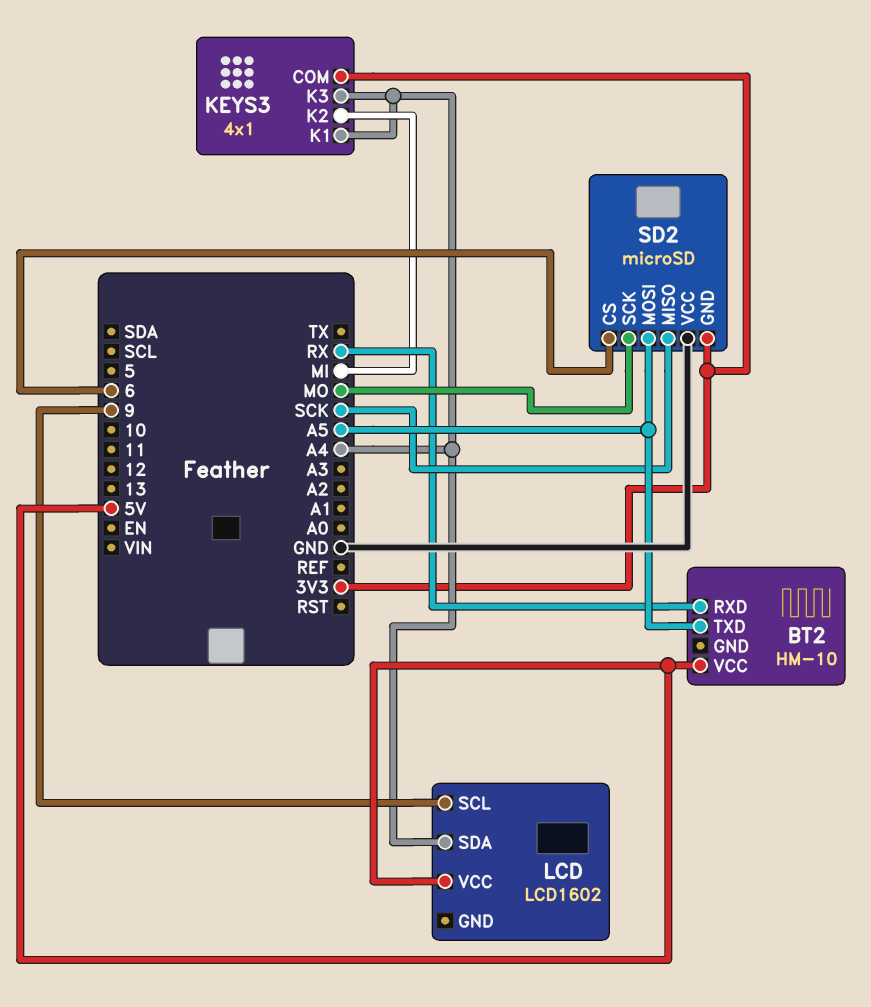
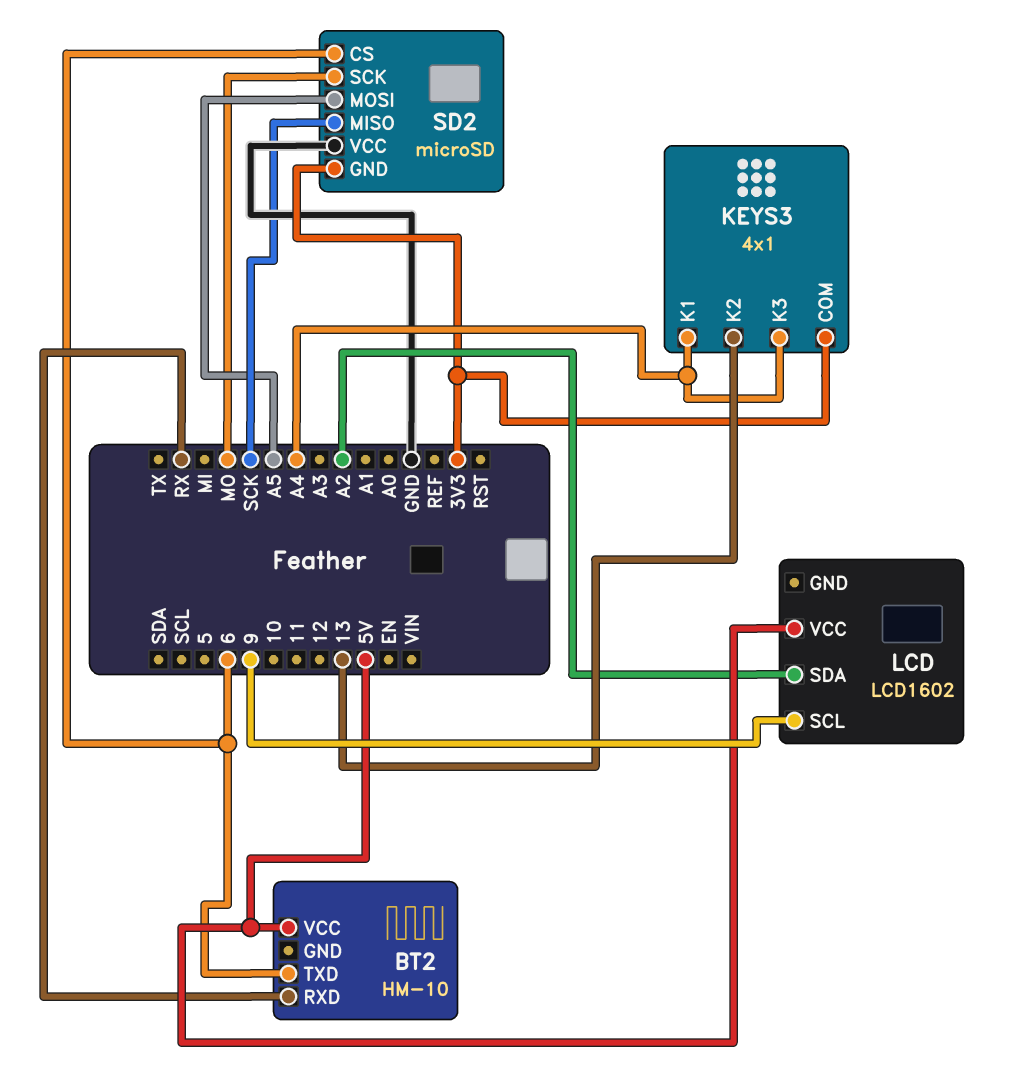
BT2 pin TXD: A5 -> 6
KEYS3 pin K2: MI -> 13
LCD pin SDA: A4 -> A2

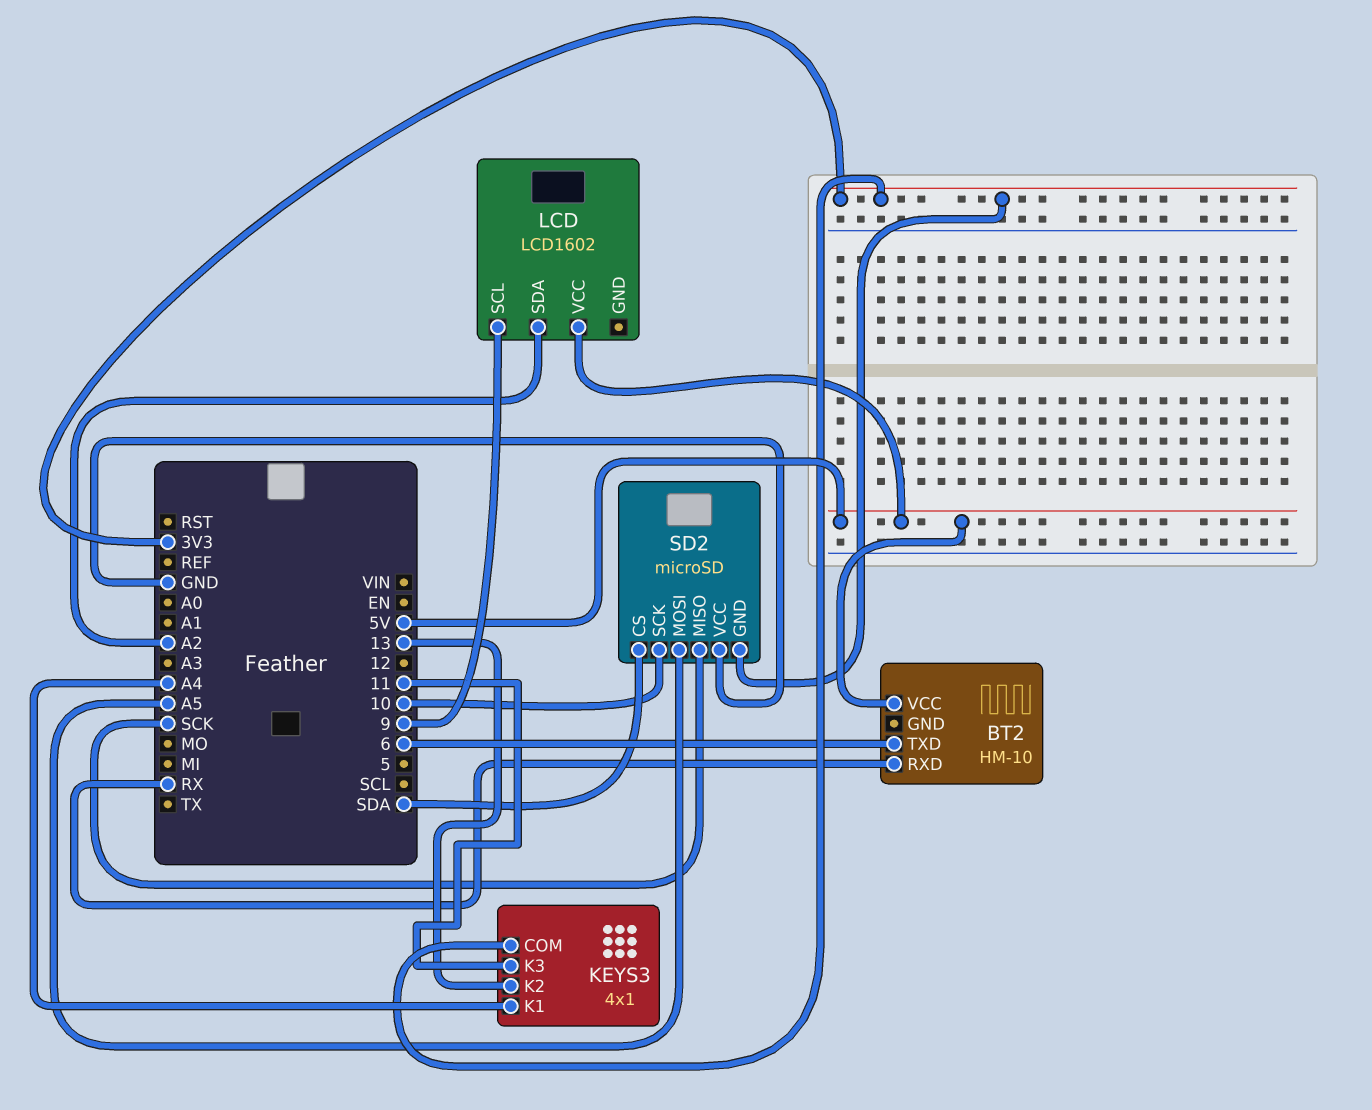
KEYS3 pin K3: A4 -> 11
SD2 pin CS: 6 -> SDA
SD2 pin SCK: MO -> 10

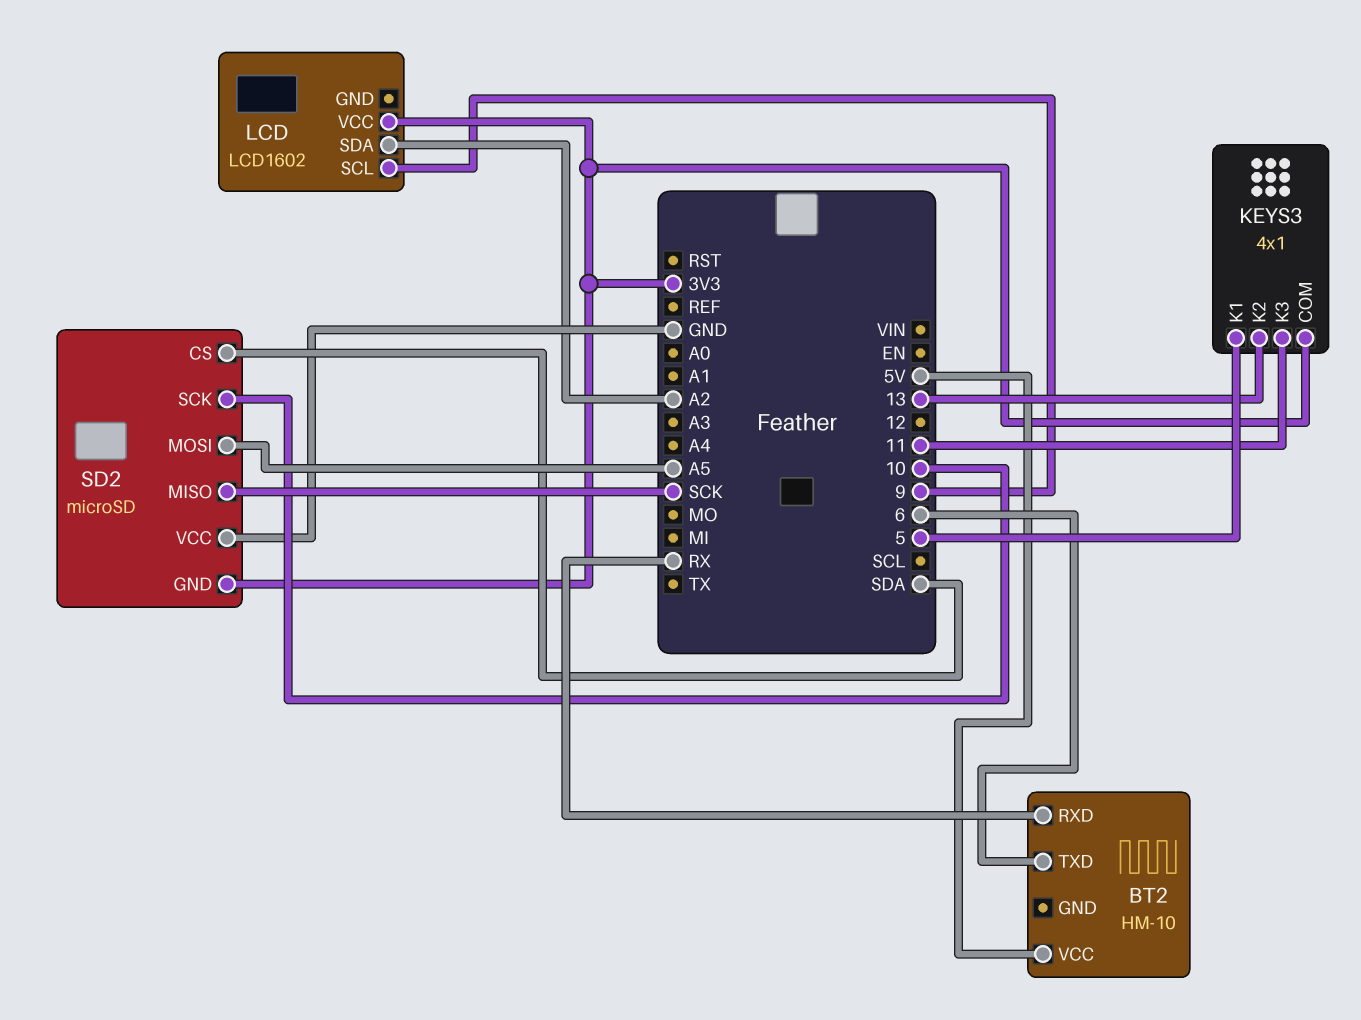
KEYS3 pin K1: A4 -> 5
LCD pin VCC: 5V -> 3V3

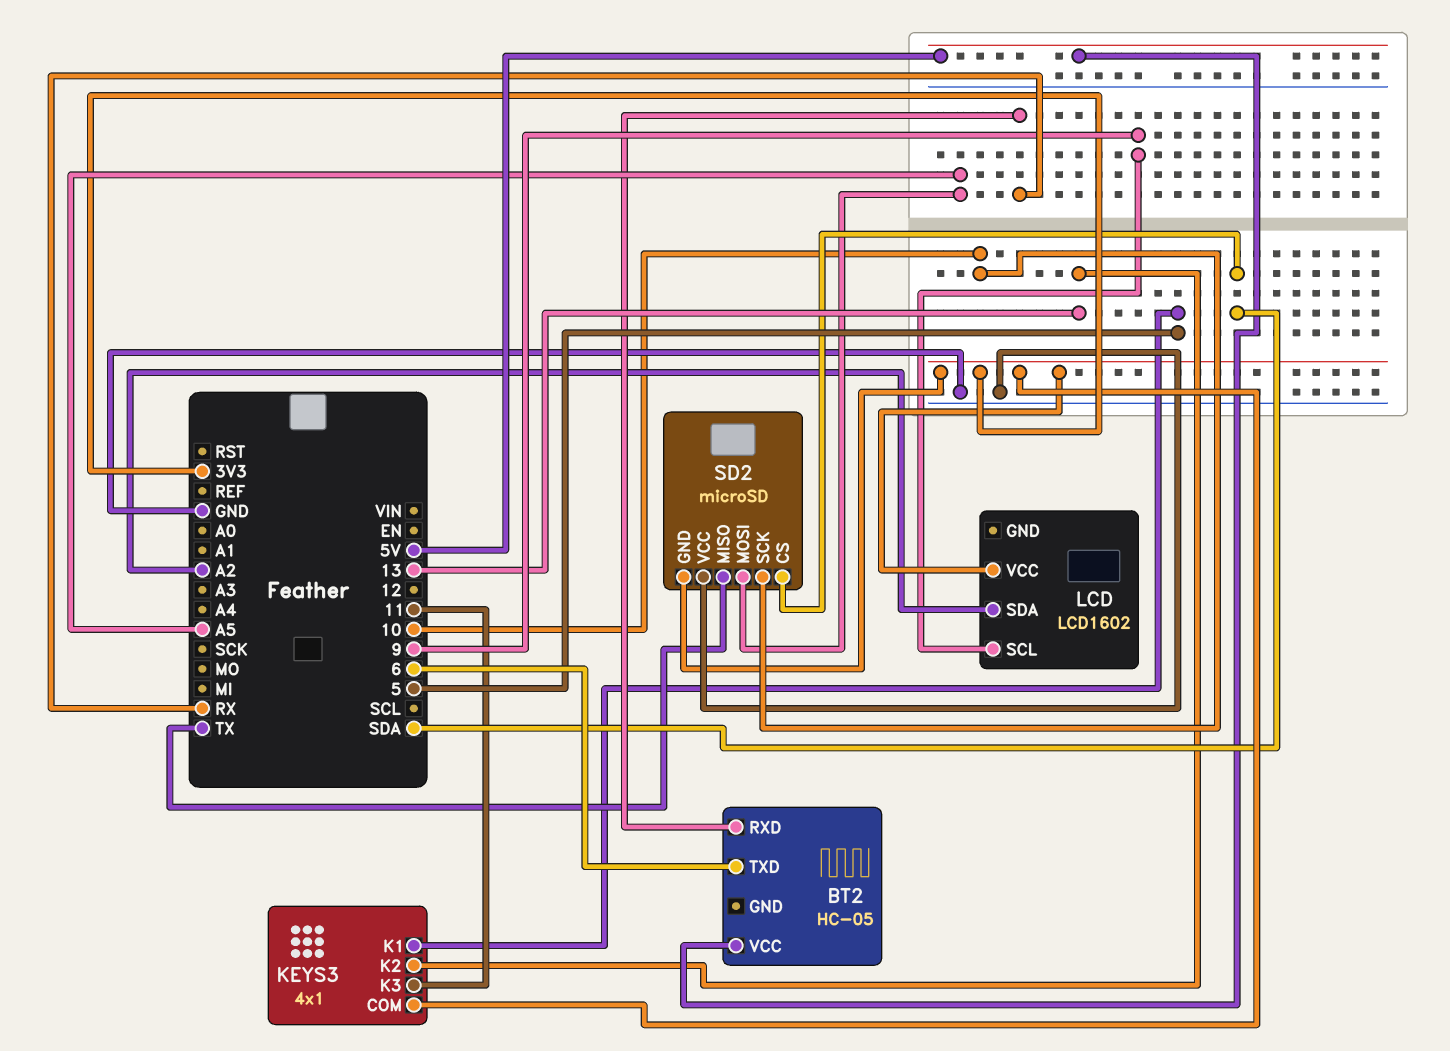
BT2: HM-10 -> HC-05
SD2 pin MISO: SCK -> TX

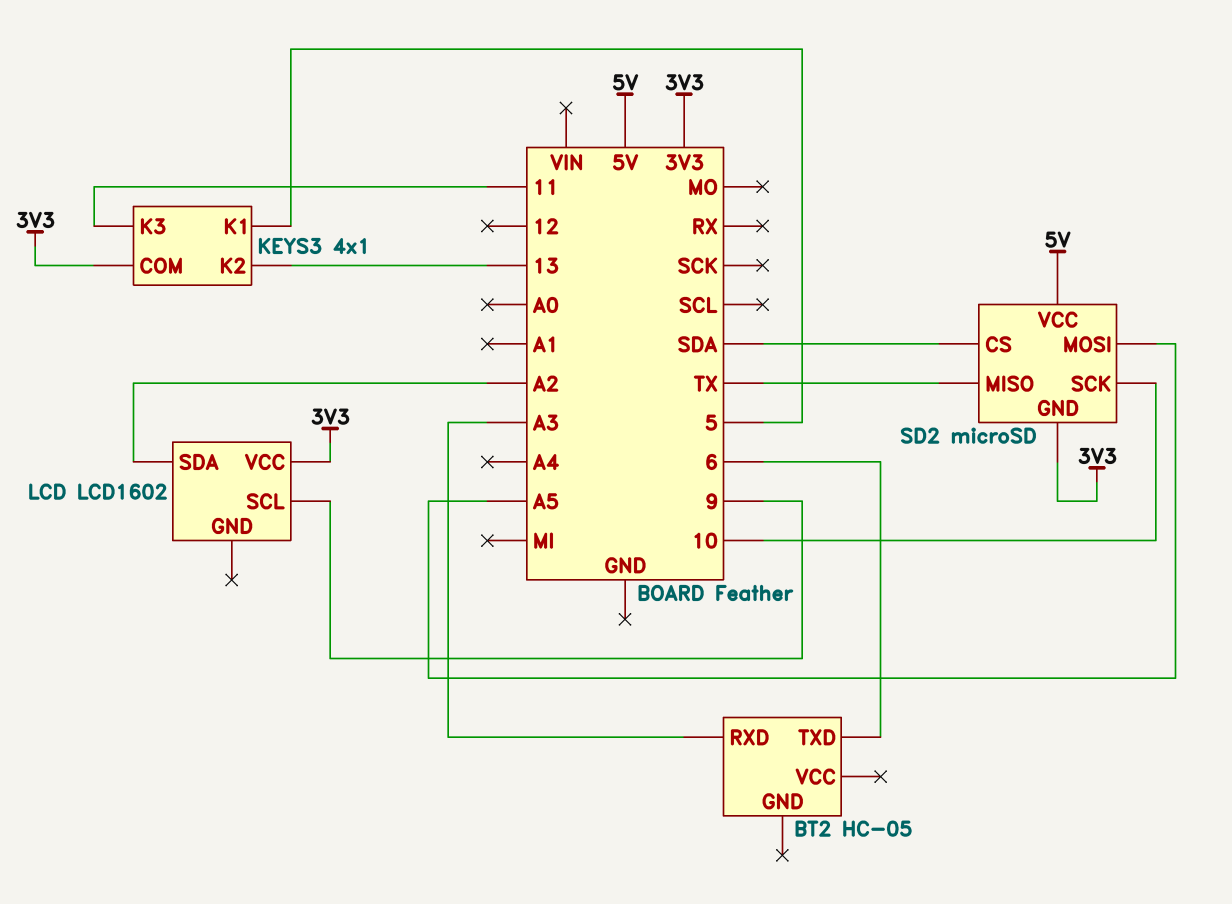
BT2 pin RXD: RX -> A3
BT2 pin VCC: 5V -> none
SD2 pin VCC: GND -> 5V

